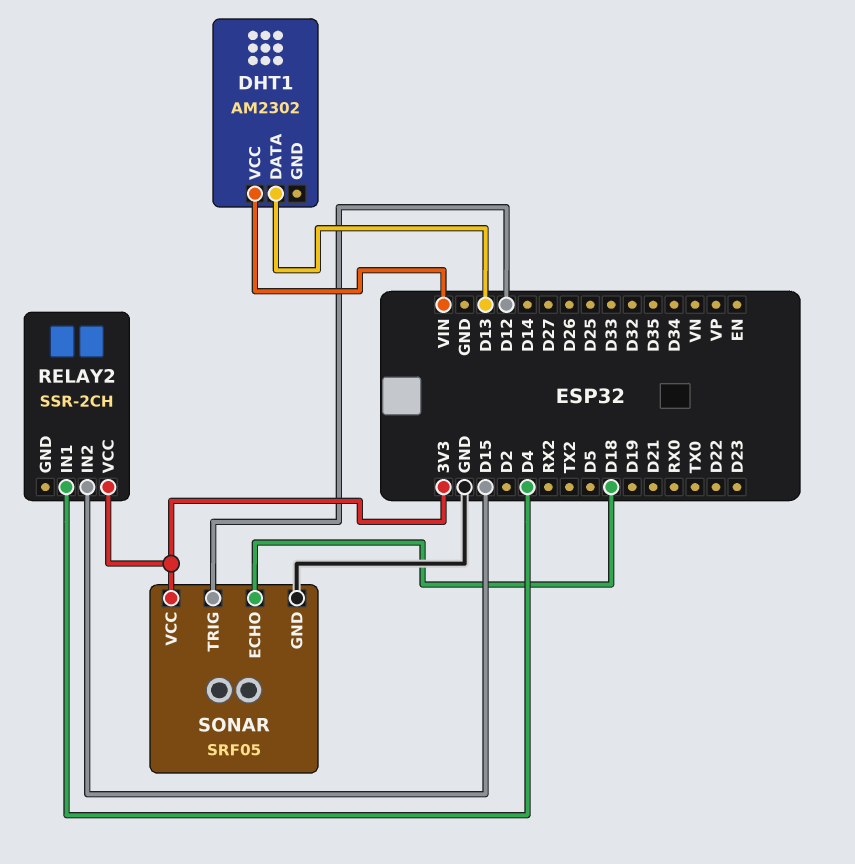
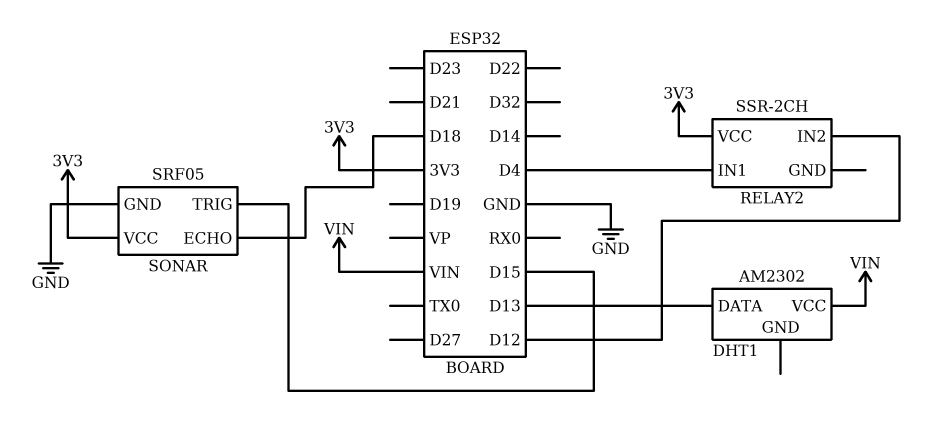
RELAY2 pin IN2: D15 -> D12
SONAR pin TRIG: D12 -> D15

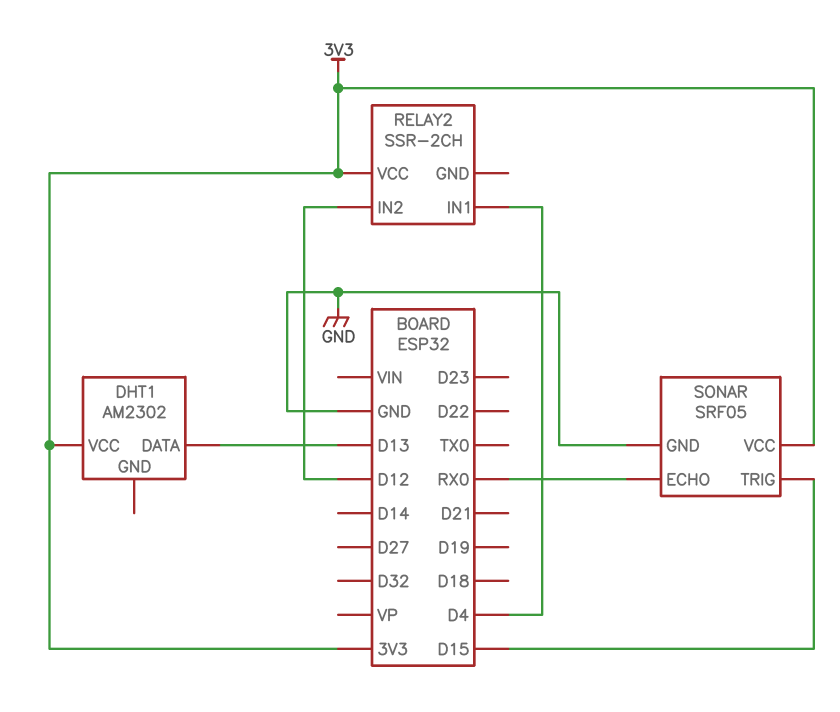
DHT1 pin VCC: VIN -> 3V3
SONAR pin ECHO: D18 -> RX0

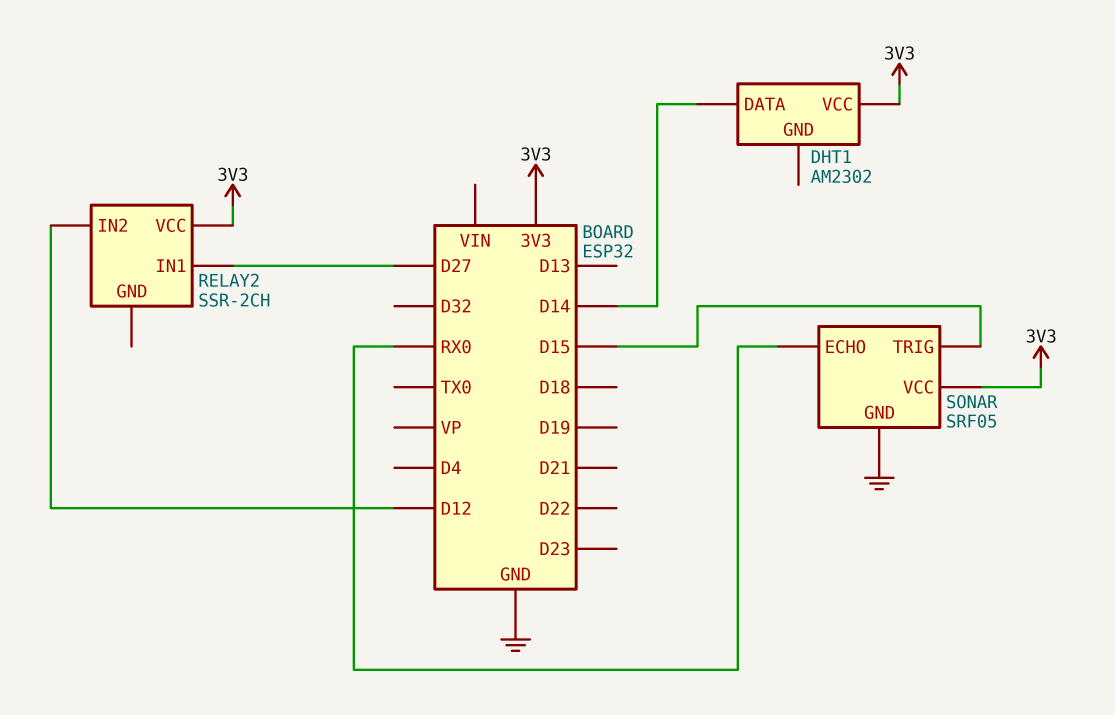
DHT1 pin DATA: D13 -> D14
RELAY2 pin IN1: D4 -> D27

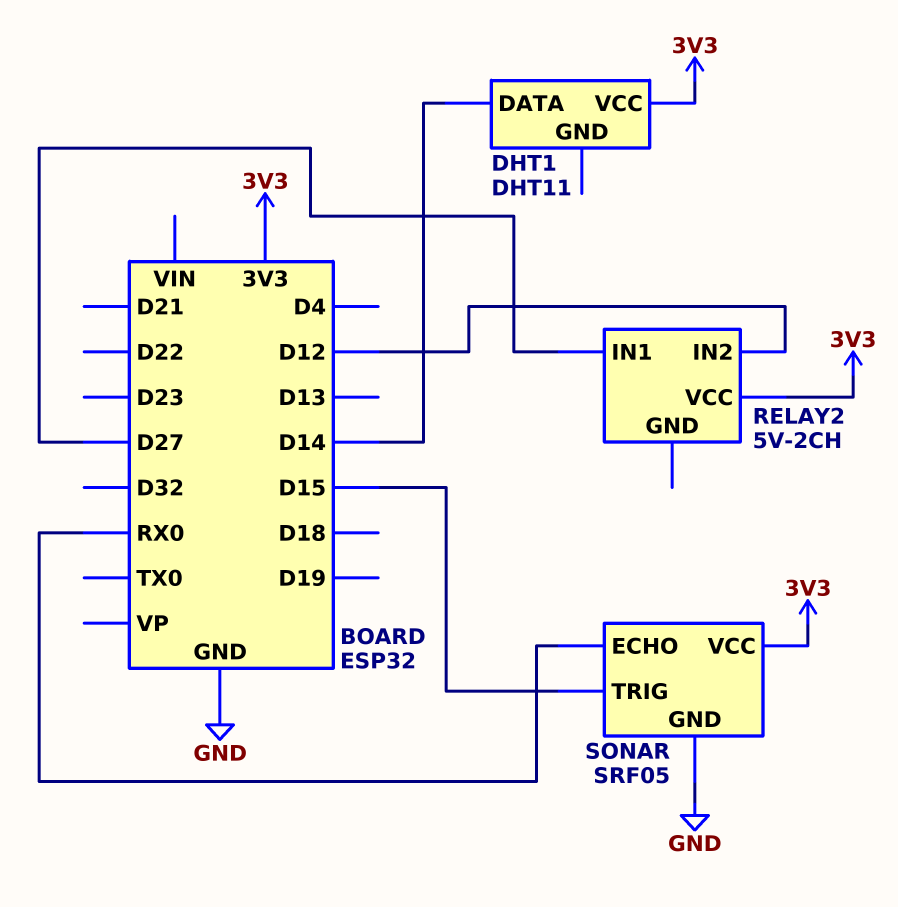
DHT1: AM2302 -> DHT11
RELAY2: SSR-2CH -> 5V-2CH

